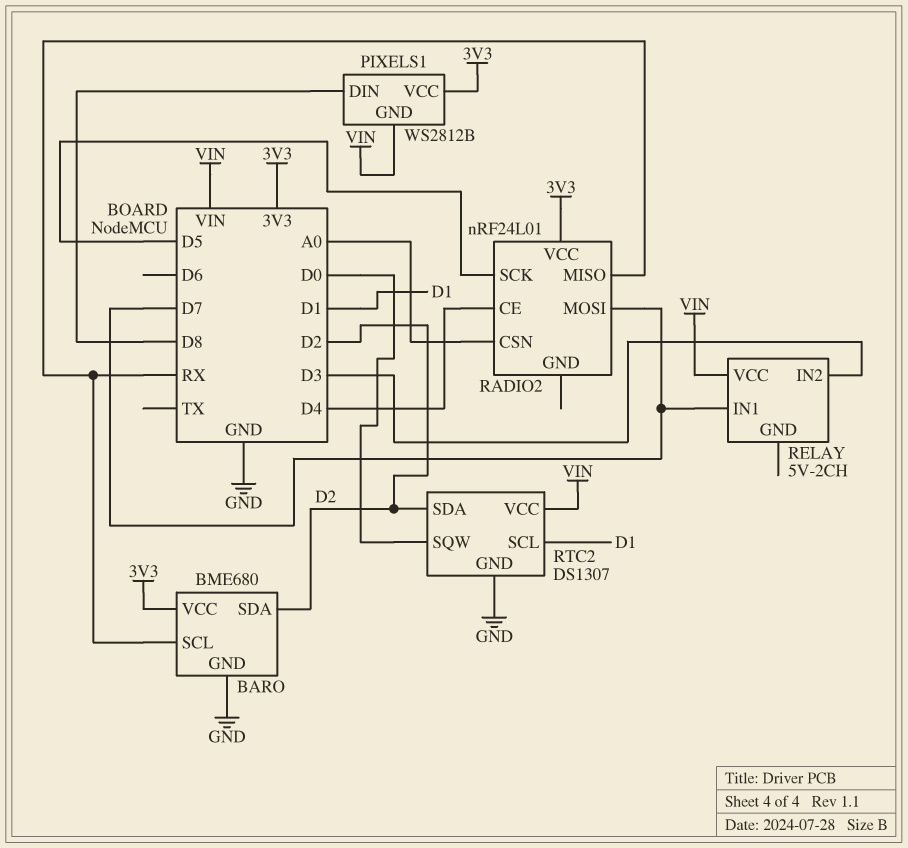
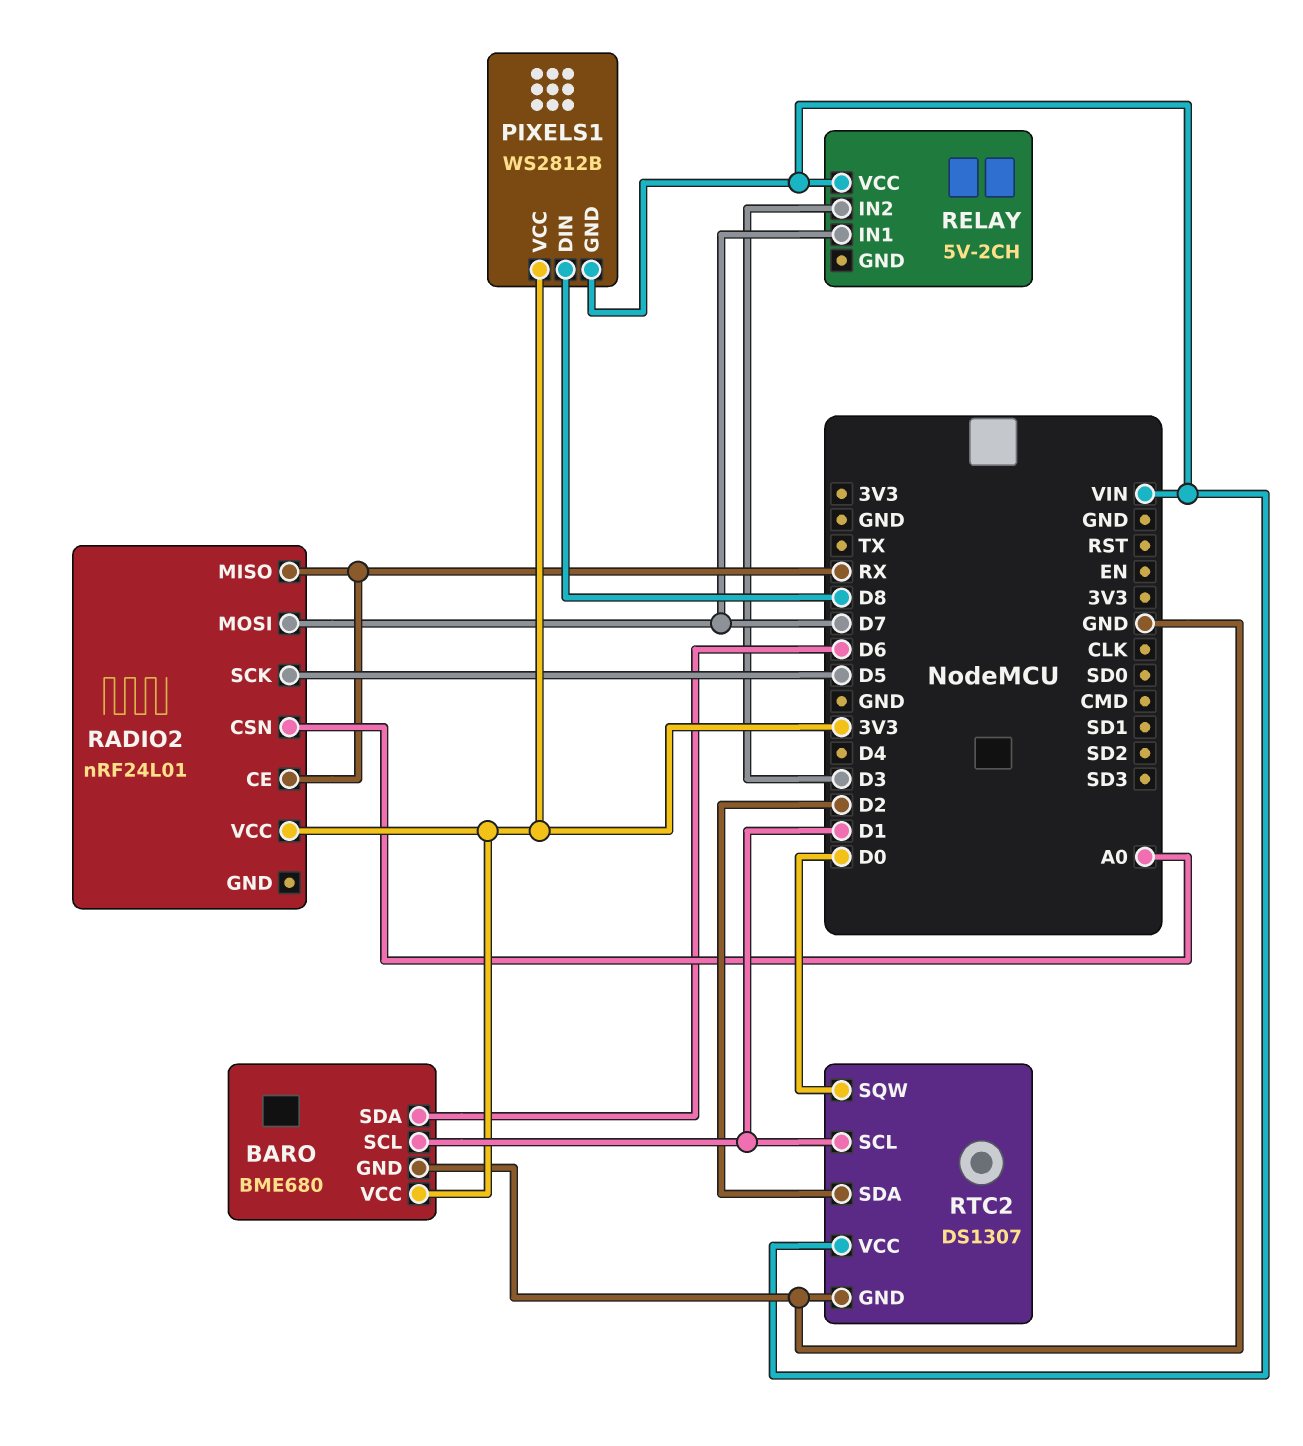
BARO pin SCL: RX -> D1
BARO pin SDA: D2 -> D6
RADIO2 pin CE: D4 -> RX

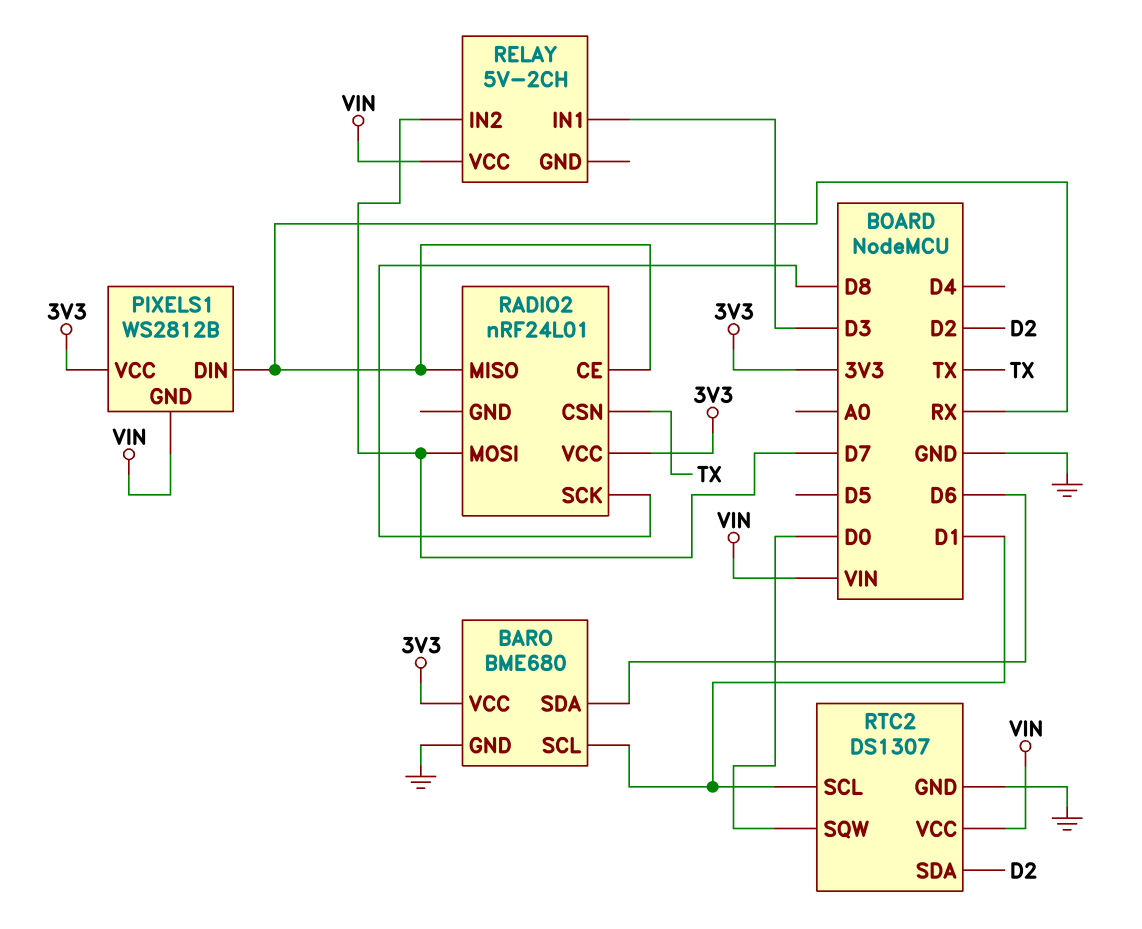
PIXELS1 pin DIN: D8 -> RX
RADIO2 pin CSN: A0 -> TX
RADIO2 pin SCK: D5 -> D8
RELAY pin IN1: D7 -> D3
RELAY pin IN2: D3 -> D7

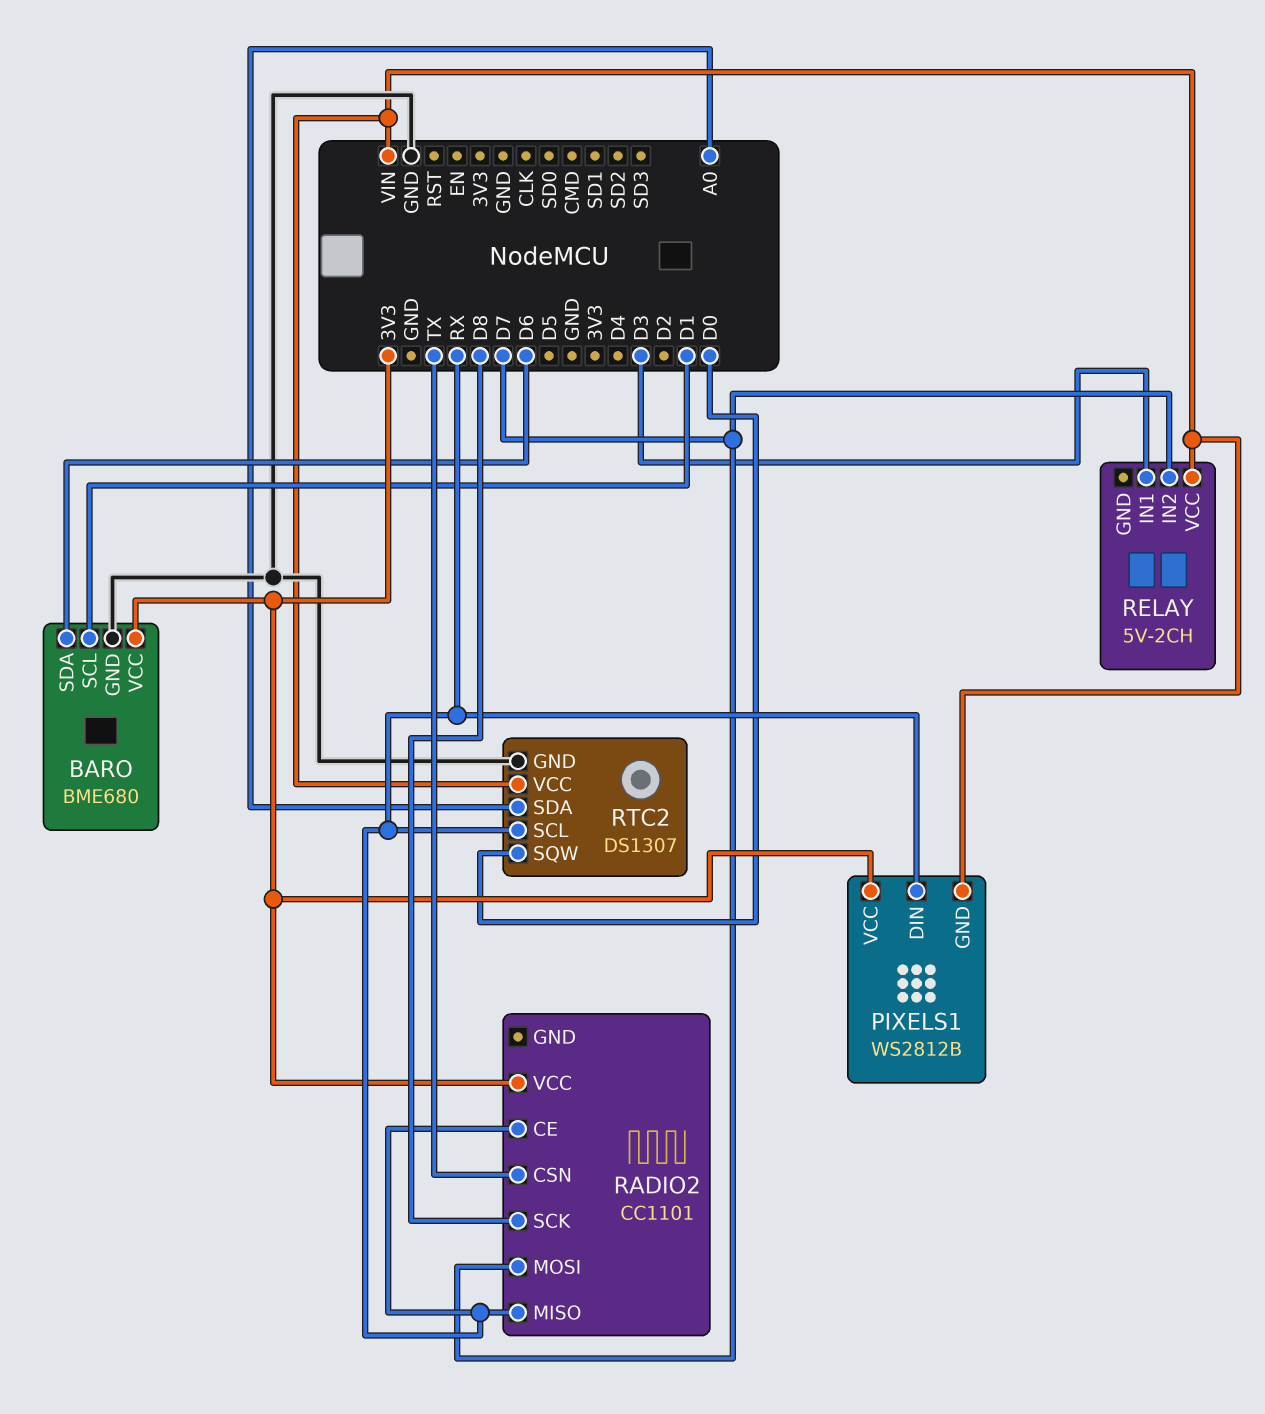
RADIO2: nRF24L01 -> CC1101
RTC2 pin SCL: D1 -> RX
RTC2 pin SDA: D2 -> A0

